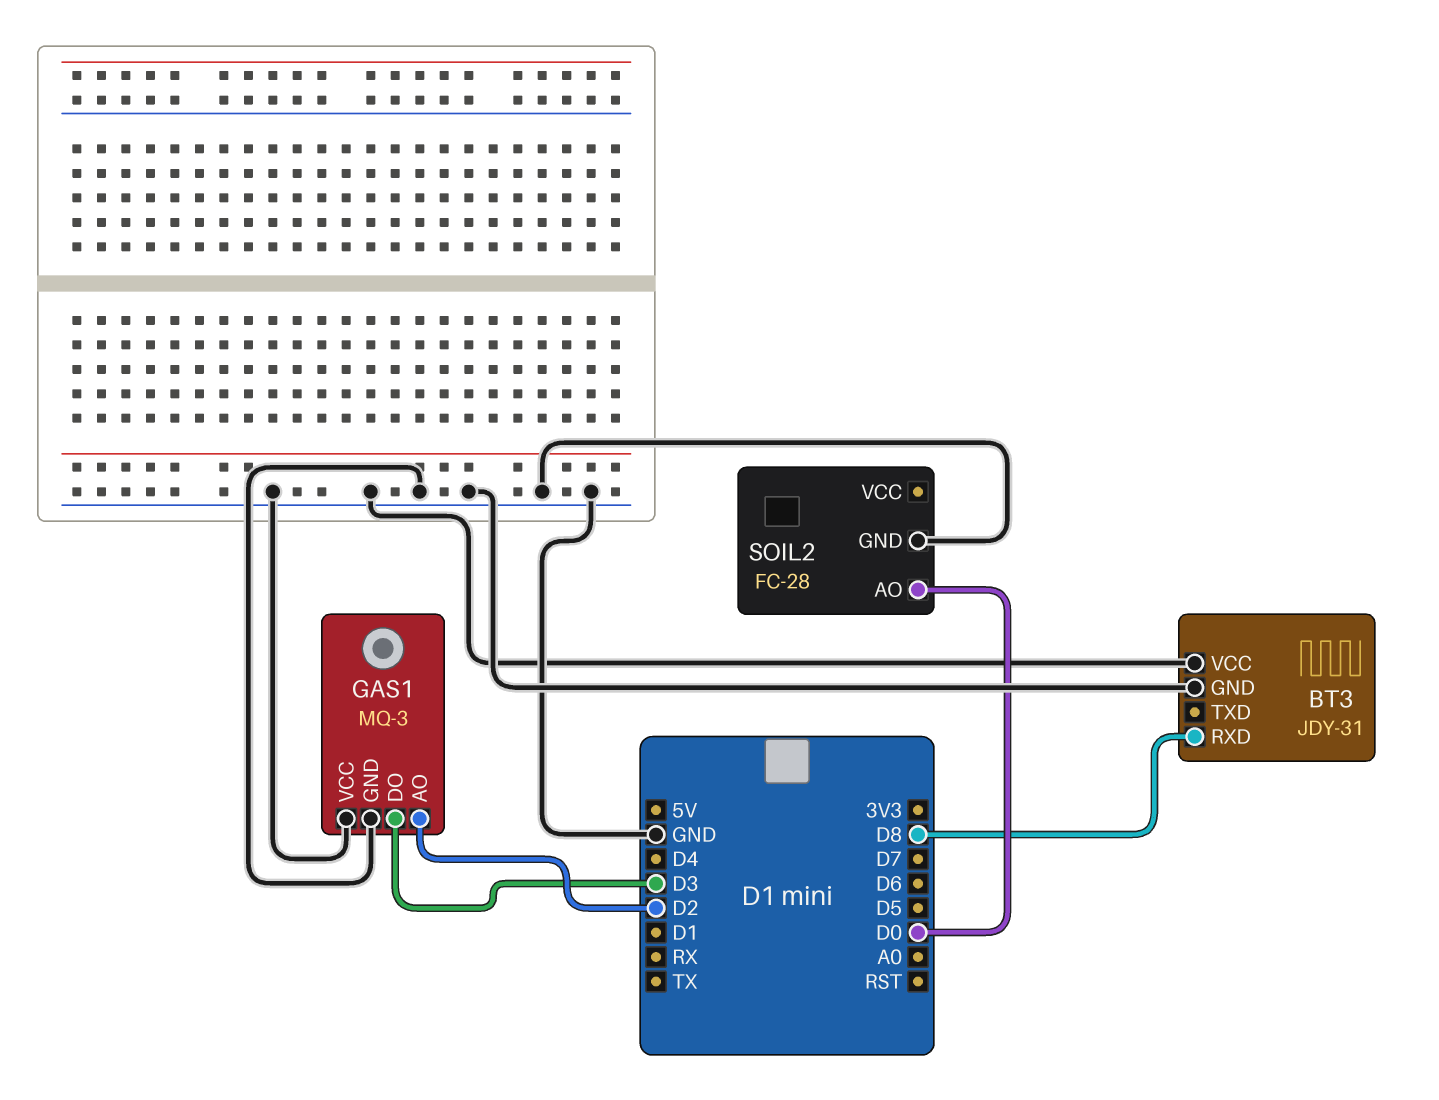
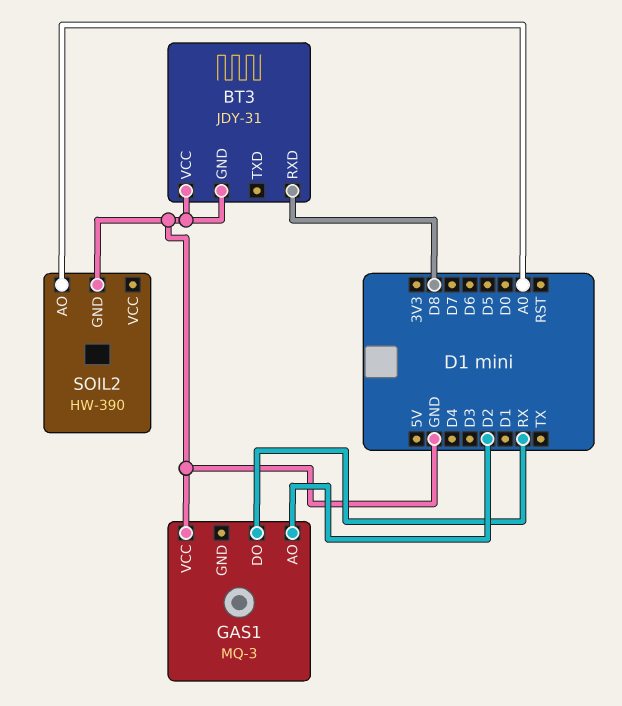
GAS1 pin DO: D3 -> RX
GAS1 pin GND: GND -> none
SOIL2: FC-28 -> HW-390
SOIL2 pin AO: D0 -> A0

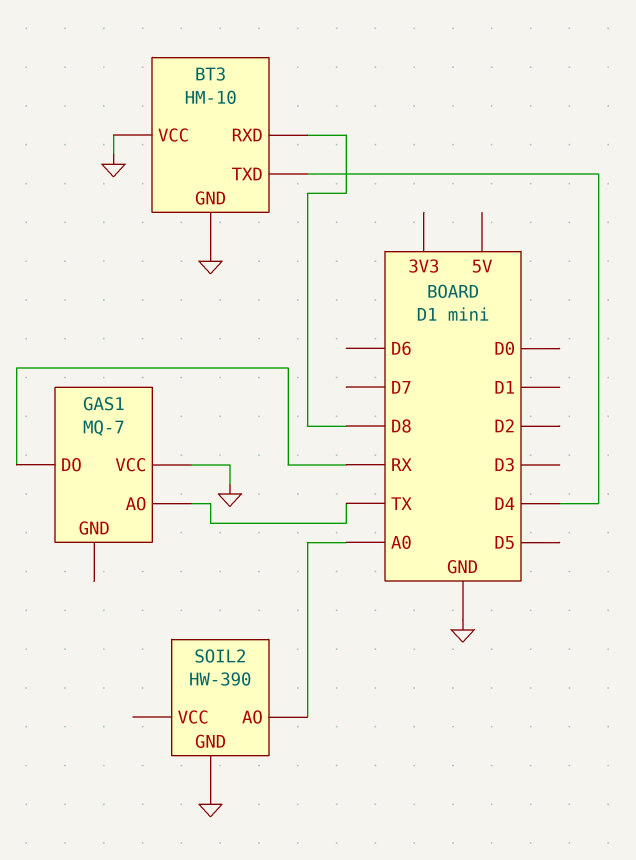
BT3: JDY-31 -> HM-10
BT3 pin TXD: none -> D4
GAS1: MQ-3 -> MQ-7
GAS1 pin AO: D2 -> TX

